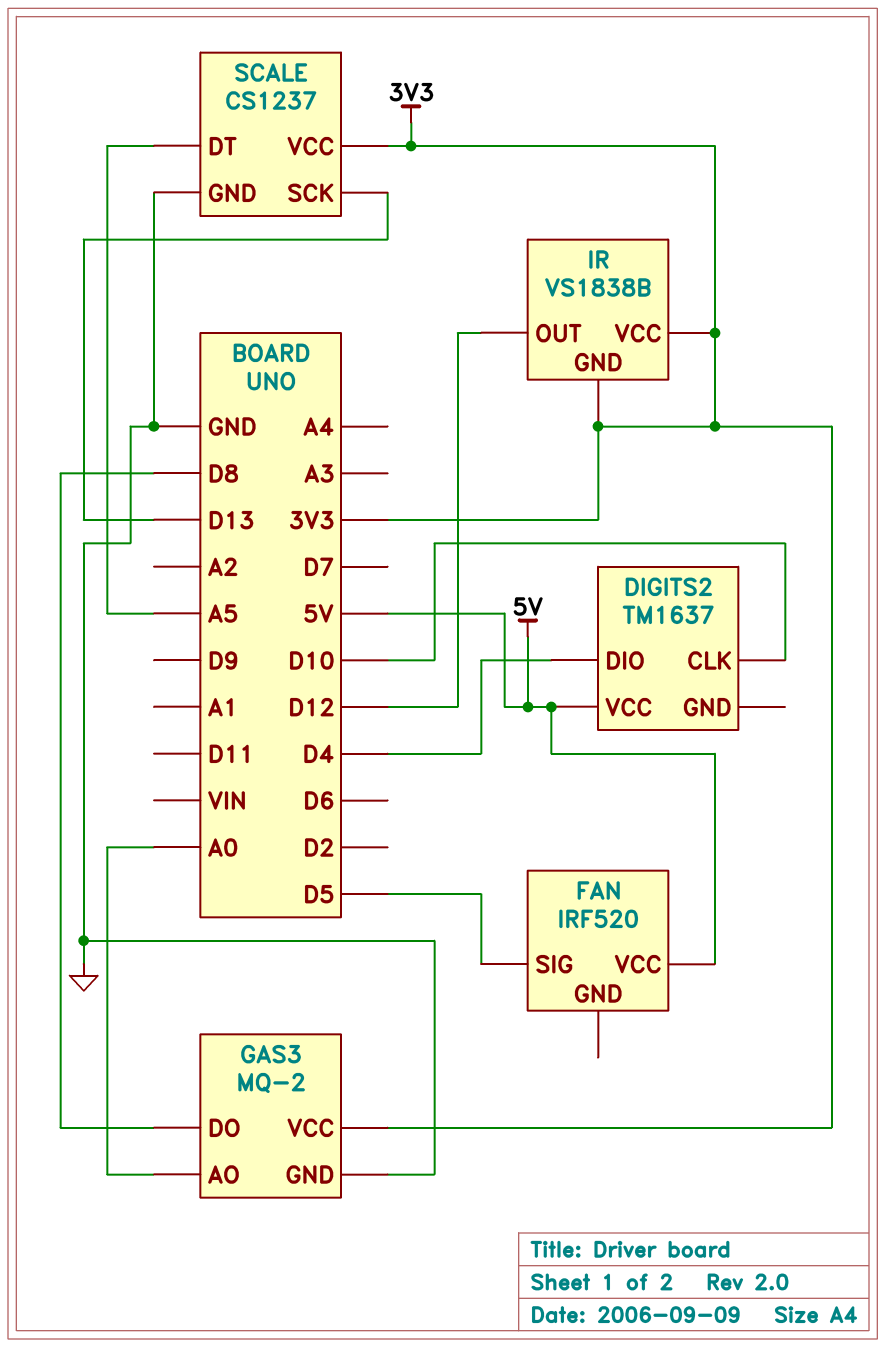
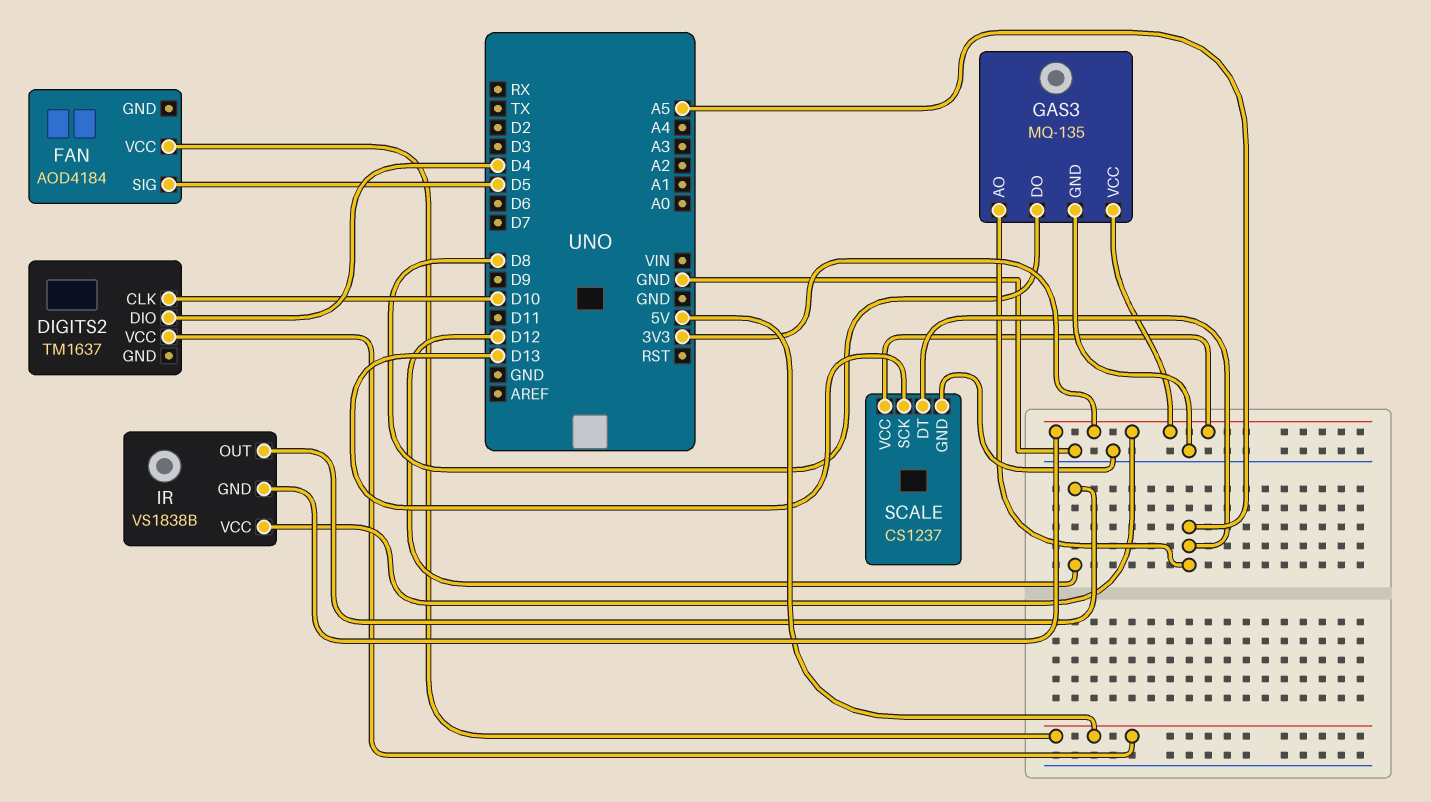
FAN: IRF520 -> AOD4184
GAS3: MQ-2 -> MQ-135
GAS3 pin AO: A0 -> A5

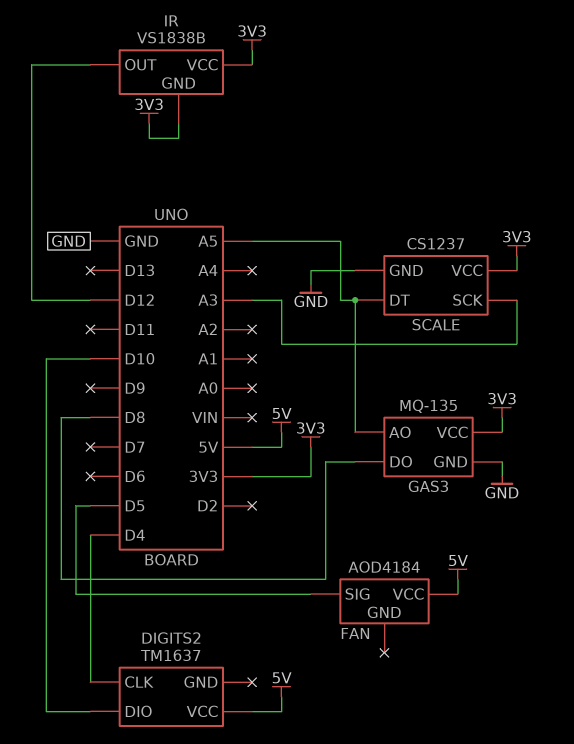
DIGITS2 pin CLK: D10 -> D4
DIGITS2 pin DIO: D4 -> D10
SCALE pin SCK: D13 -> A3

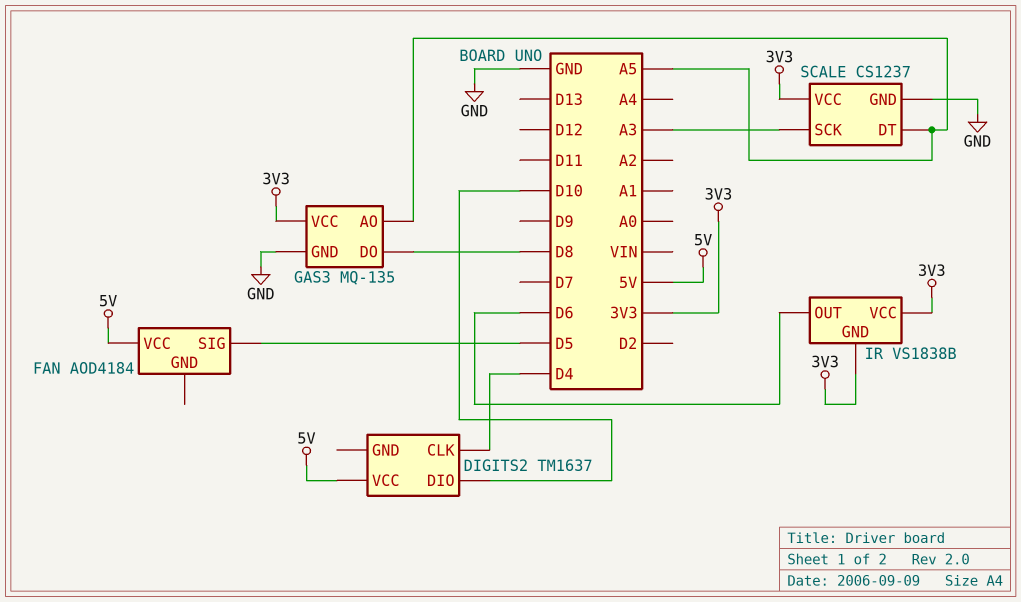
IR pin OUT: D12 -> D6

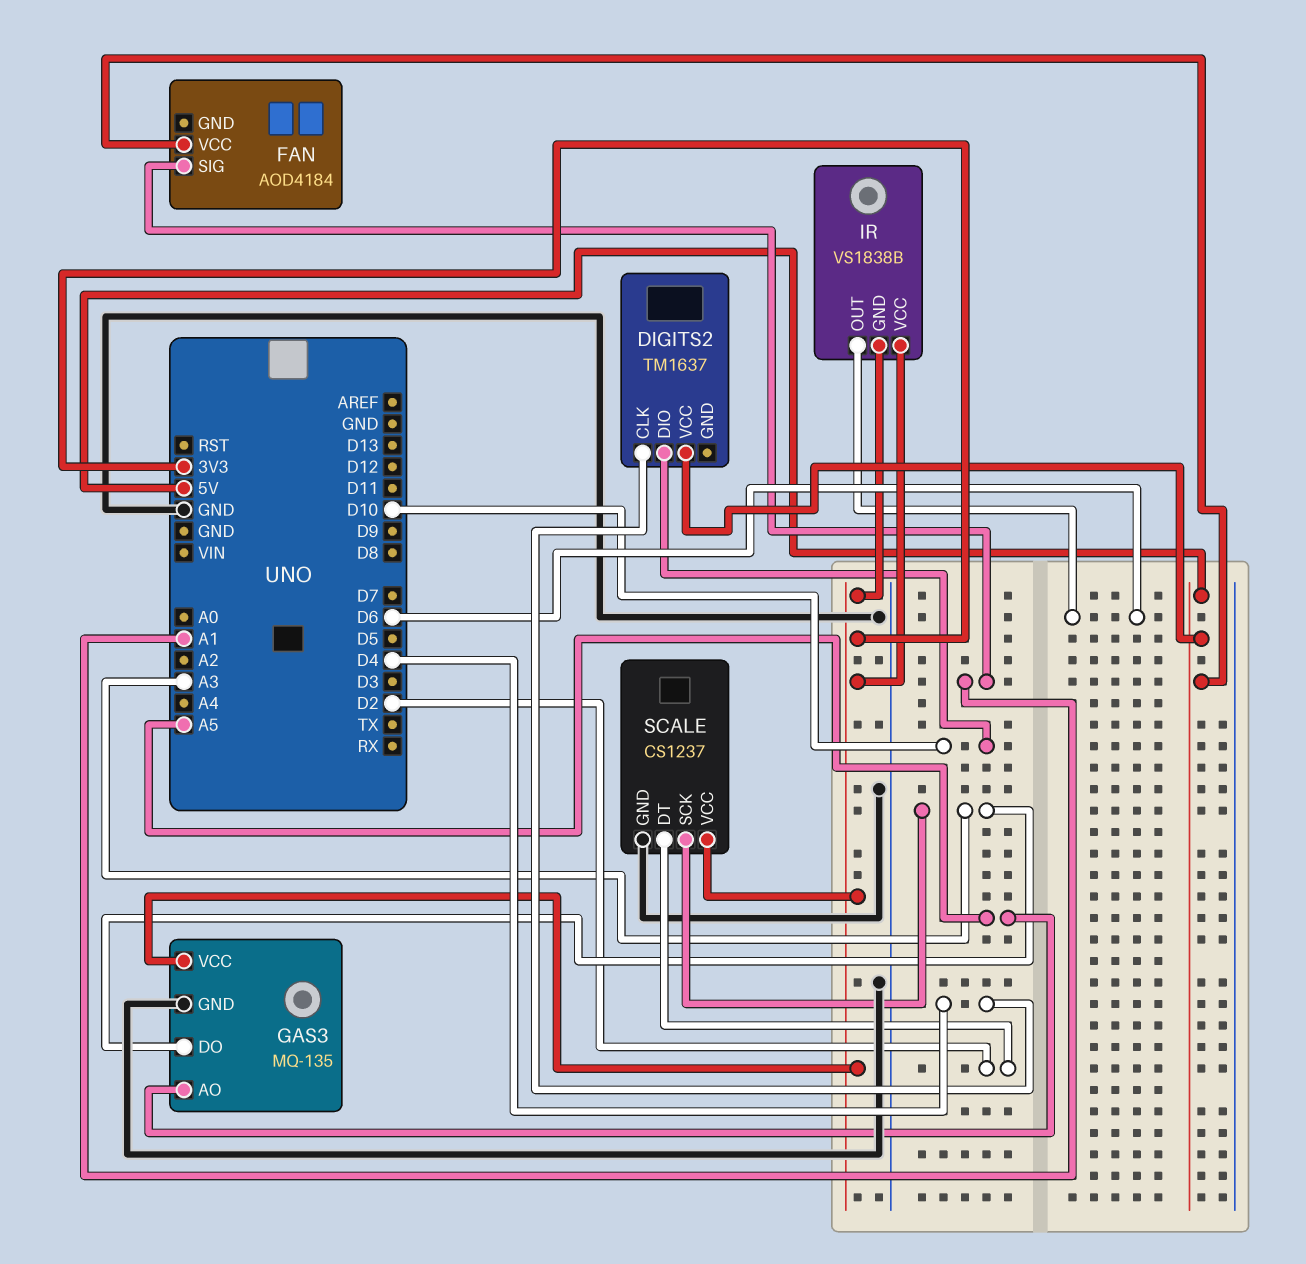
FAN pin SIG: D5 -> A1
GAS3 pin DO: D8 -> A3
SCALE pin DT: A5 -> D2

